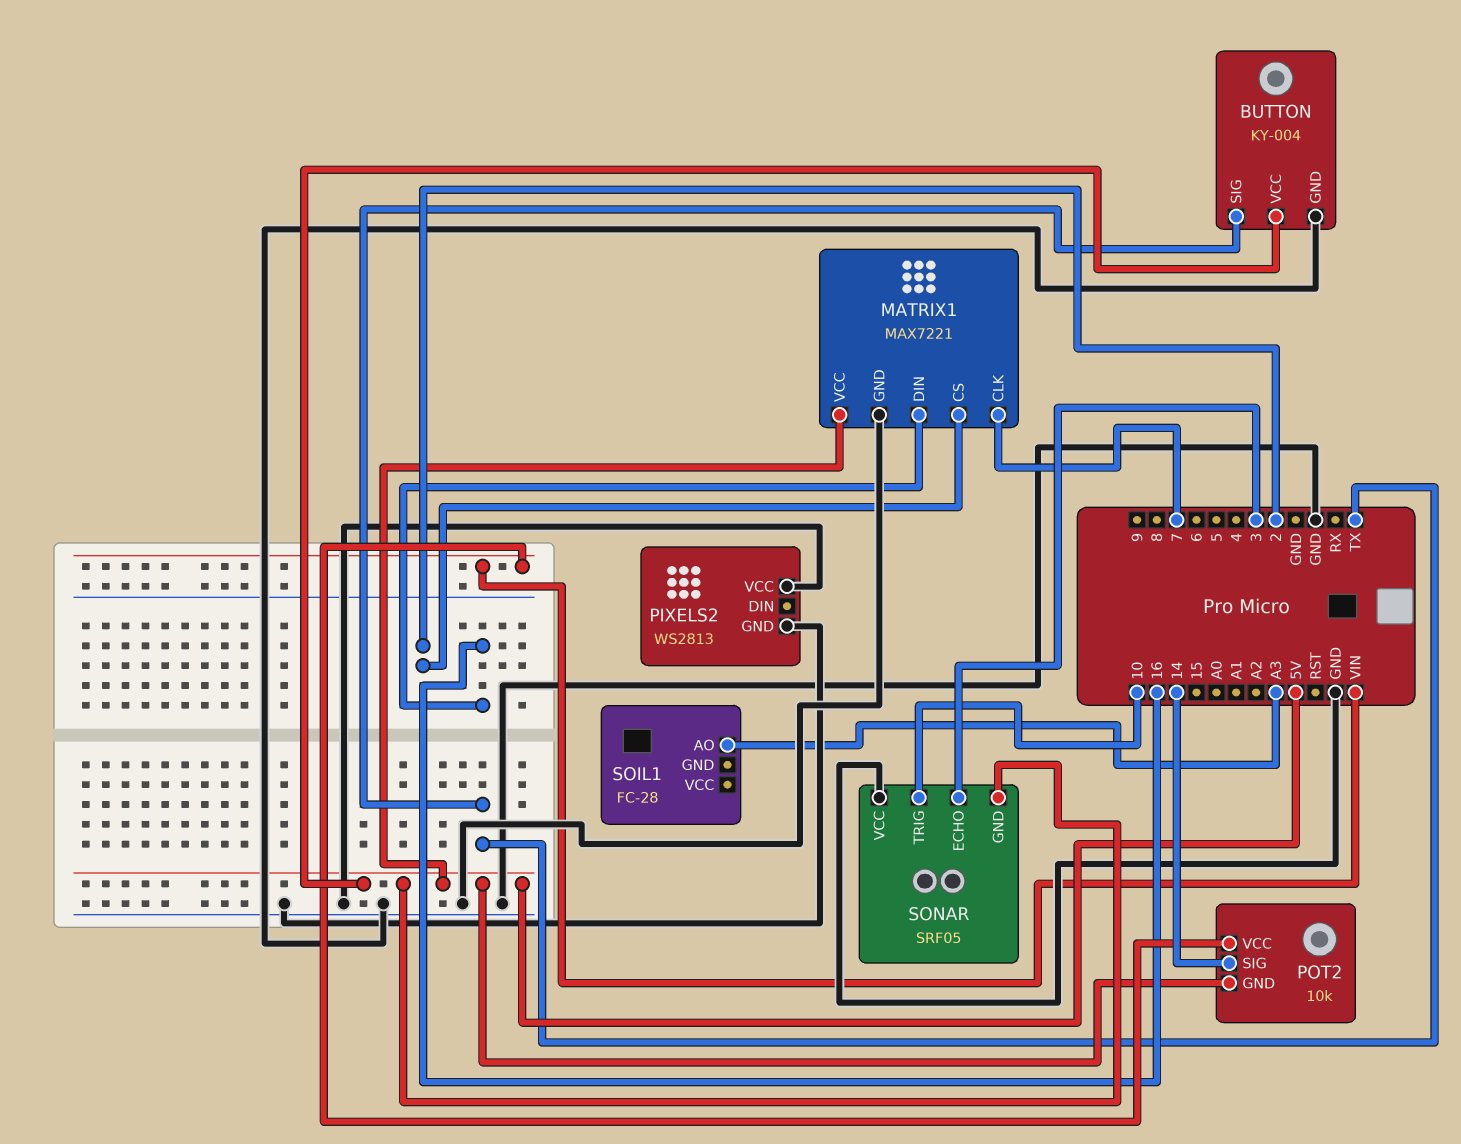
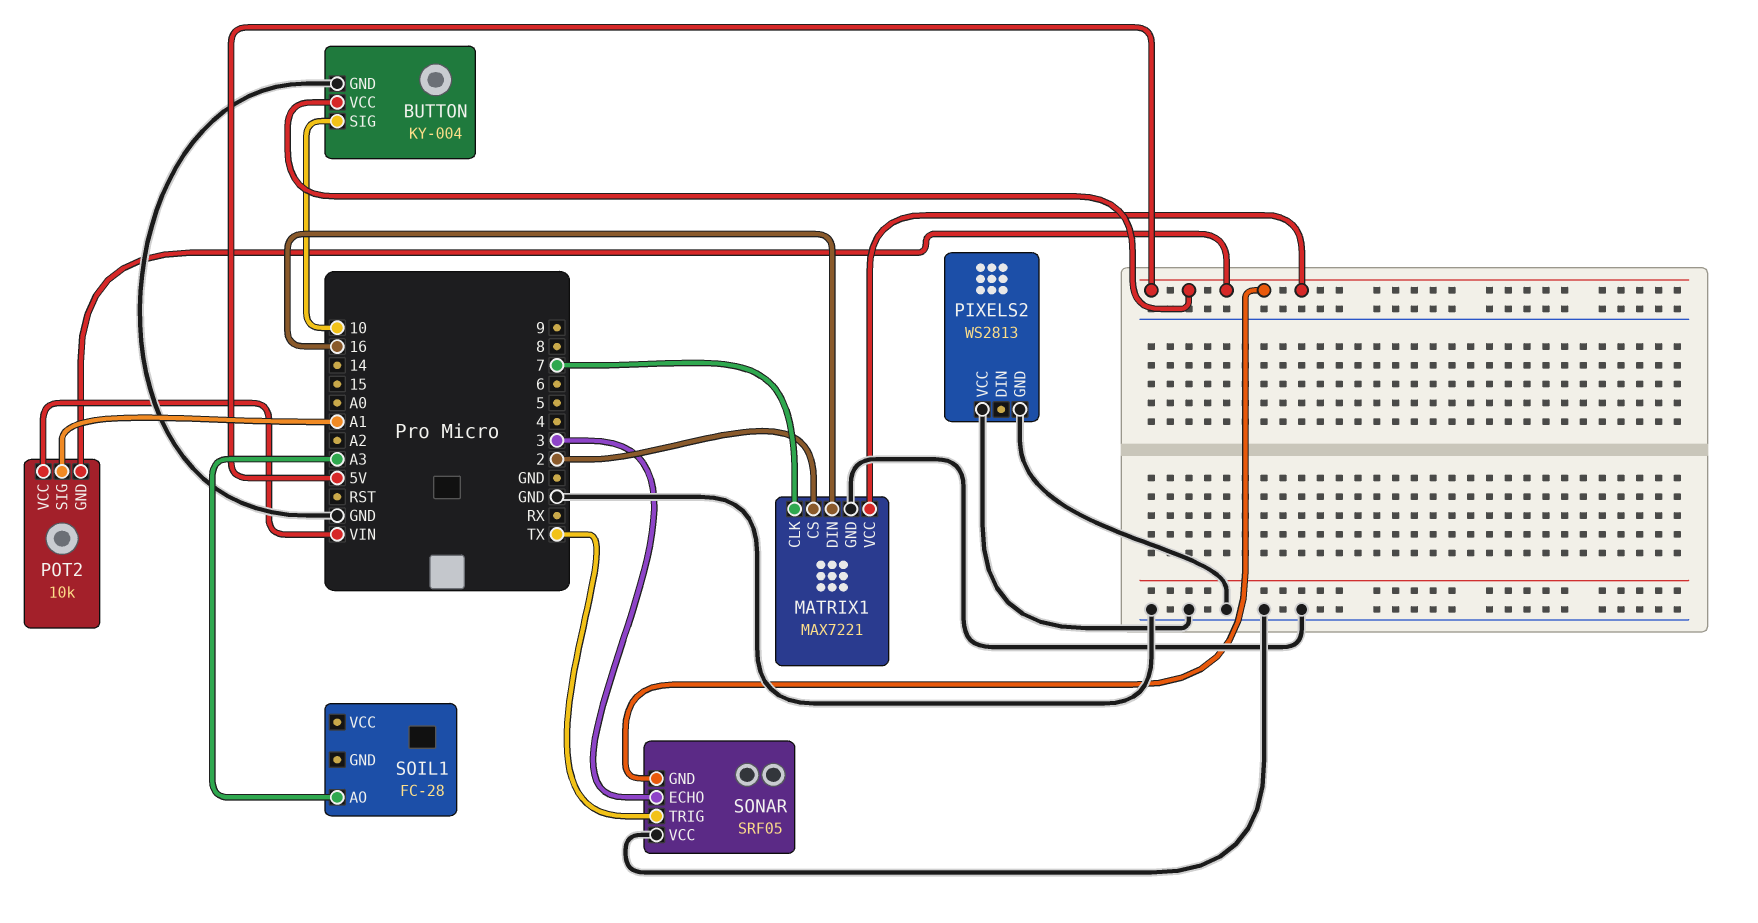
BUTTON pin SIG: TX -> 10
POT2 pin SIG: 14 -> A1
SONAR pin TRIG: 10 -> TX

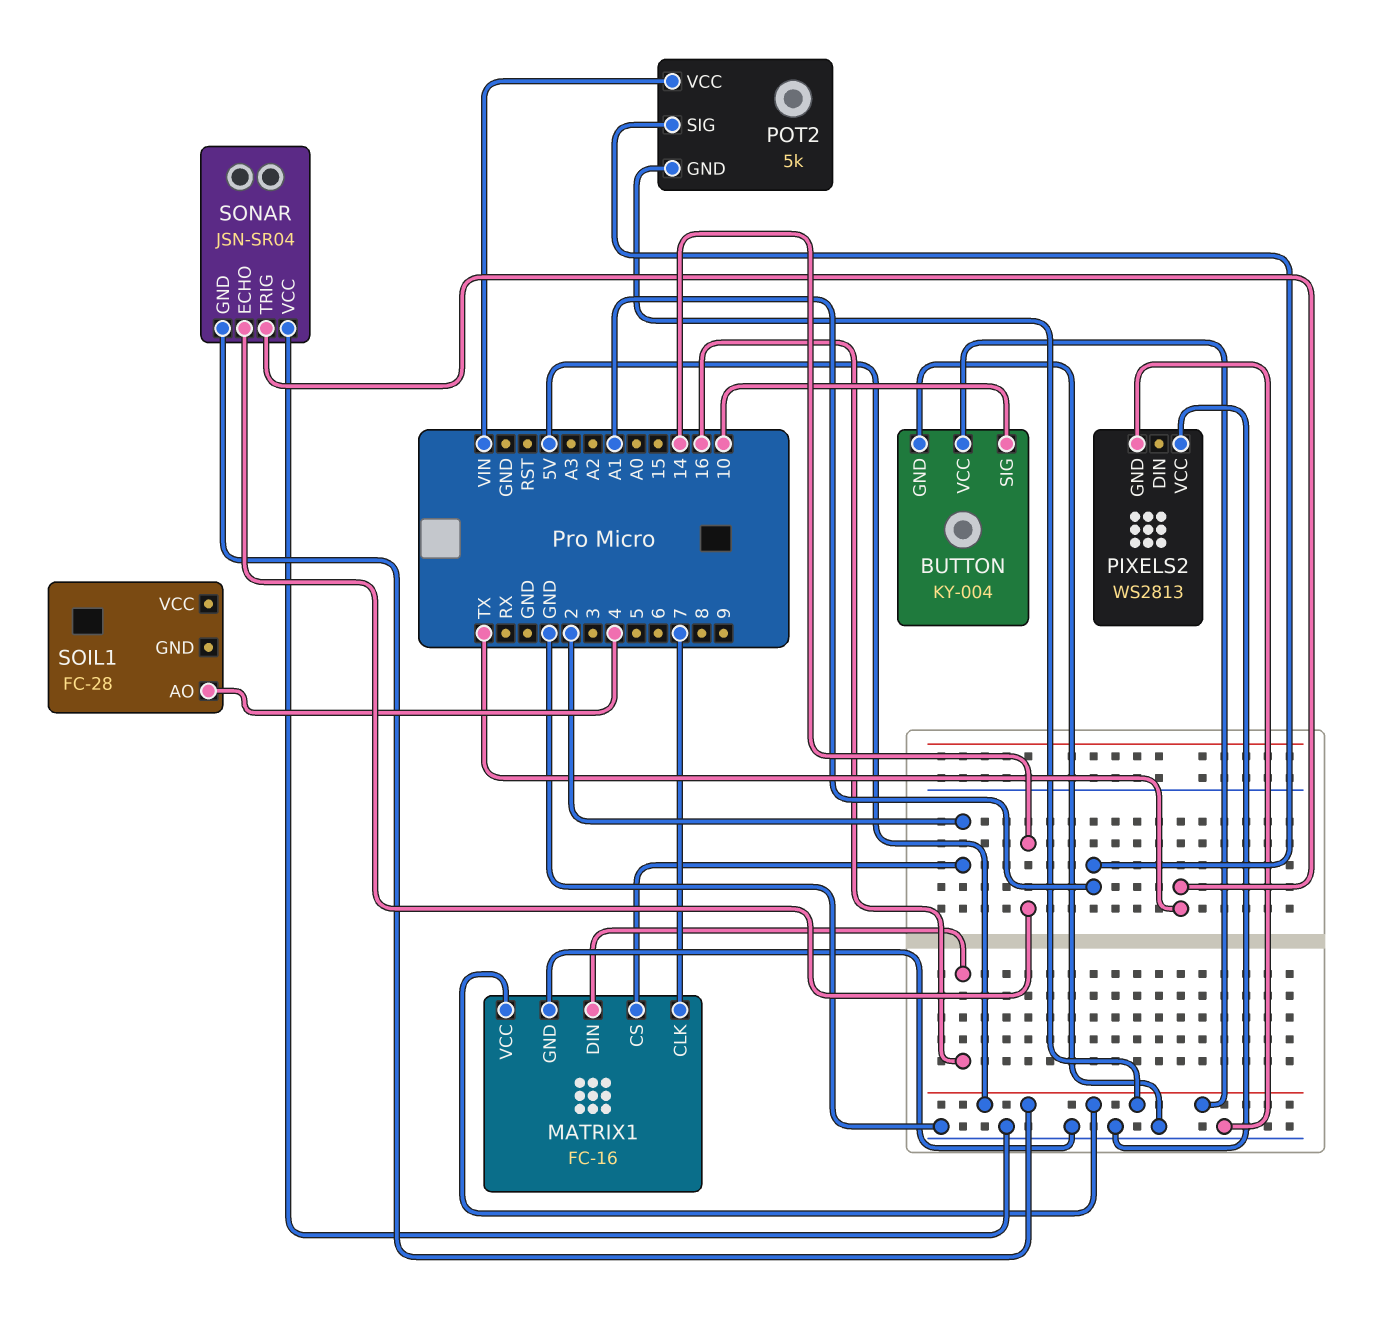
MATRIX1: MAX7221 -> FC-16
POT2: 10k -> 5k
SOIL1 pin AO: A3 -> 4
SONAR: SRF05 -> JSN-SR04
SONAR pin ECHO: 3 -> 14

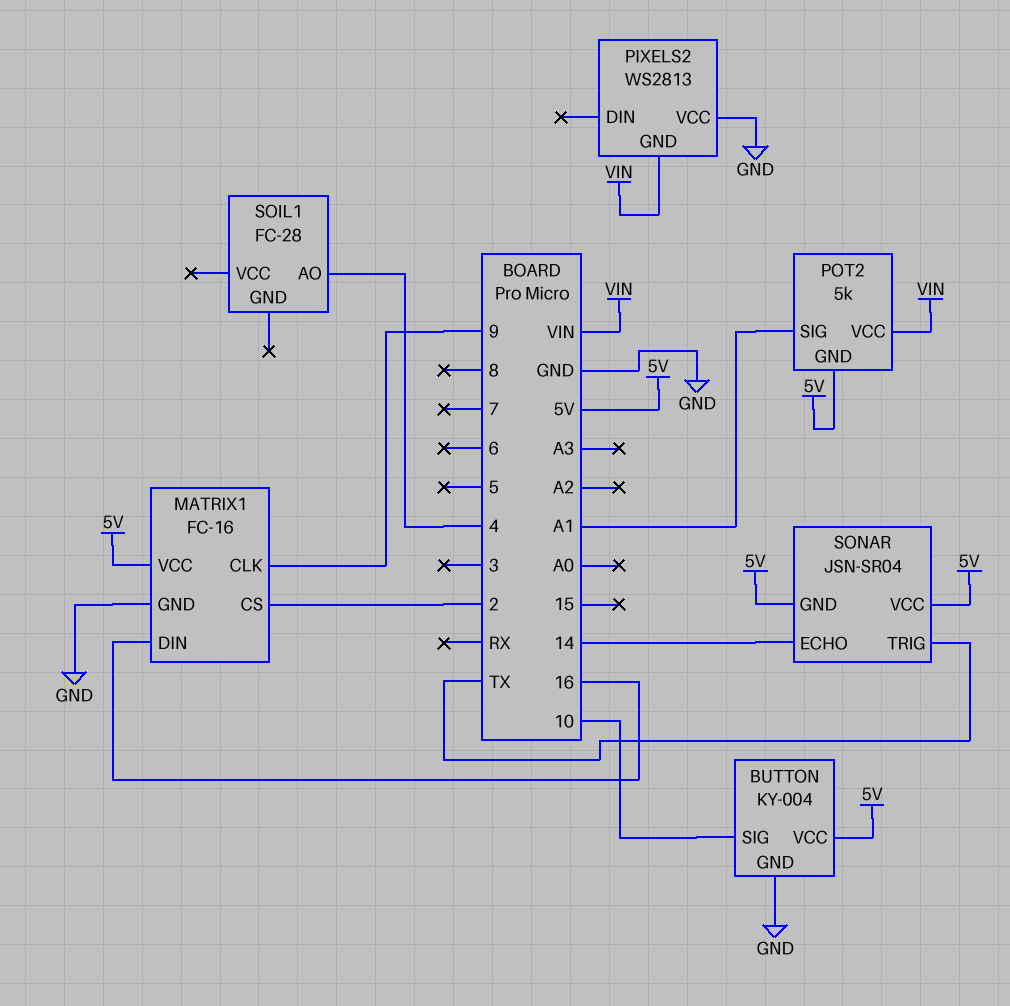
MATRIX1 pin CLK: 7 -> 9
PIXELS2 pin GND: GND -> VIN
SONAR pin VCC: GND -> 5V

